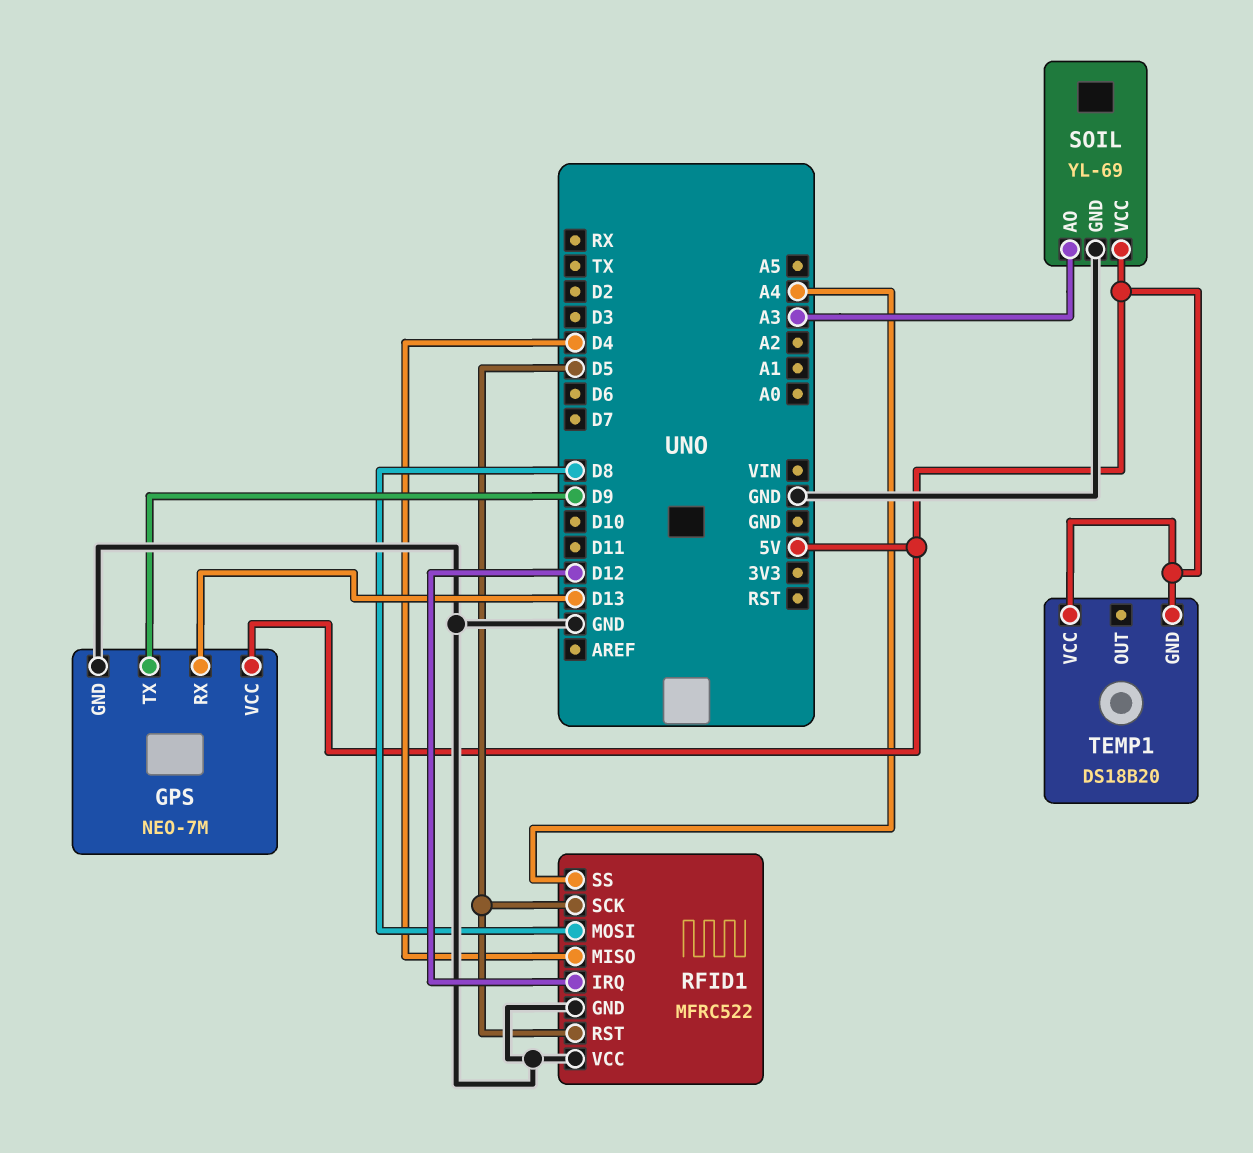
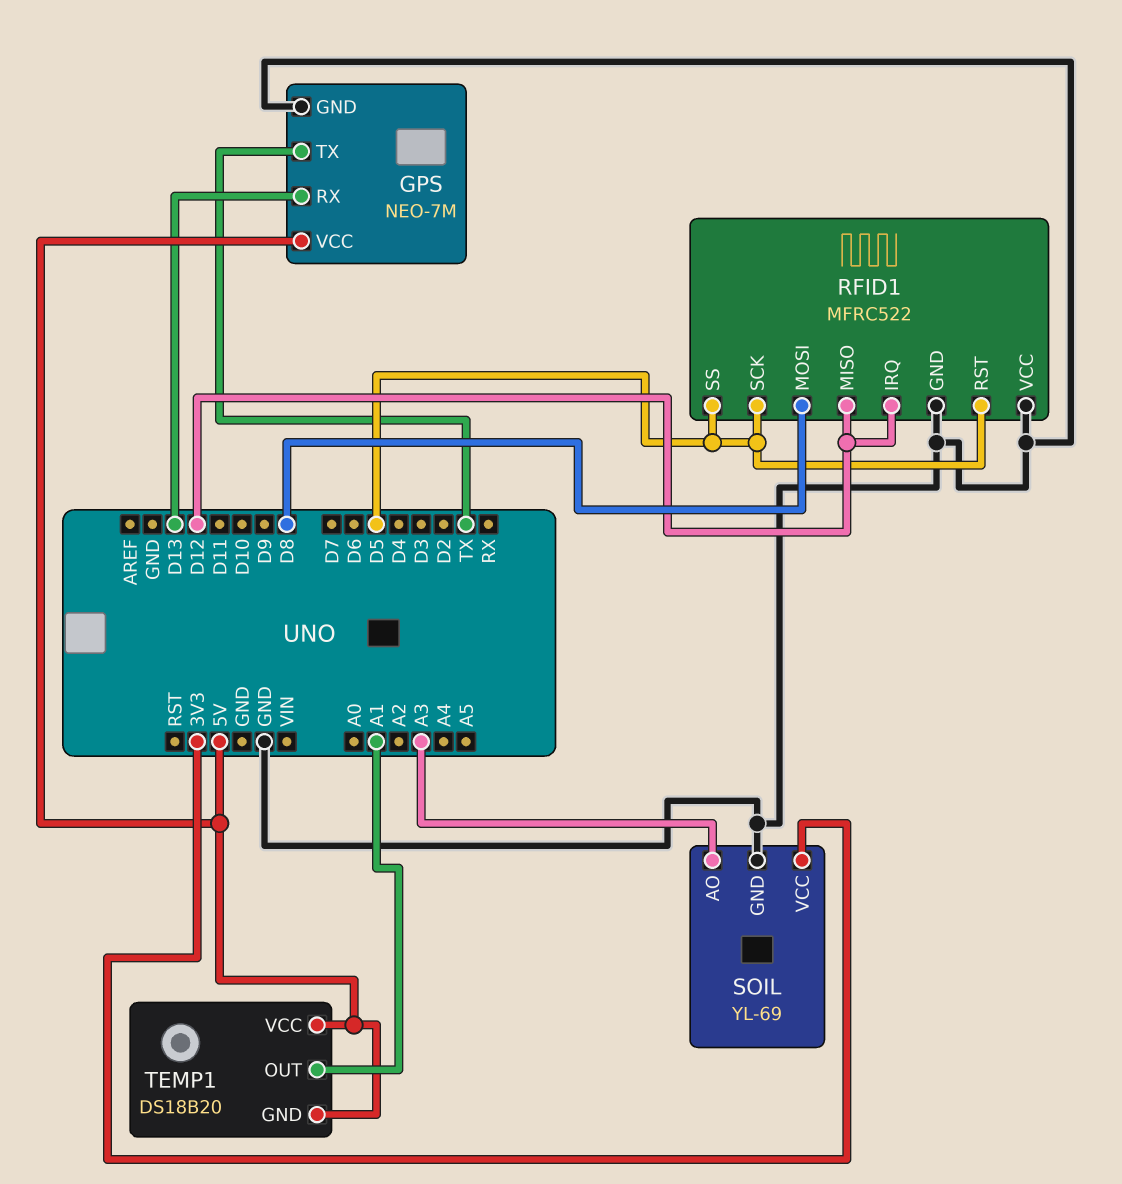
GPS pin TX: D9 -> TX
RFID1 pin MISO: D4 -> D12
RFID1 pin SS: A4 -> D5
SOIL pin VCC: 5V -> 3V3
TEMP1 pin OUT: none -> A1

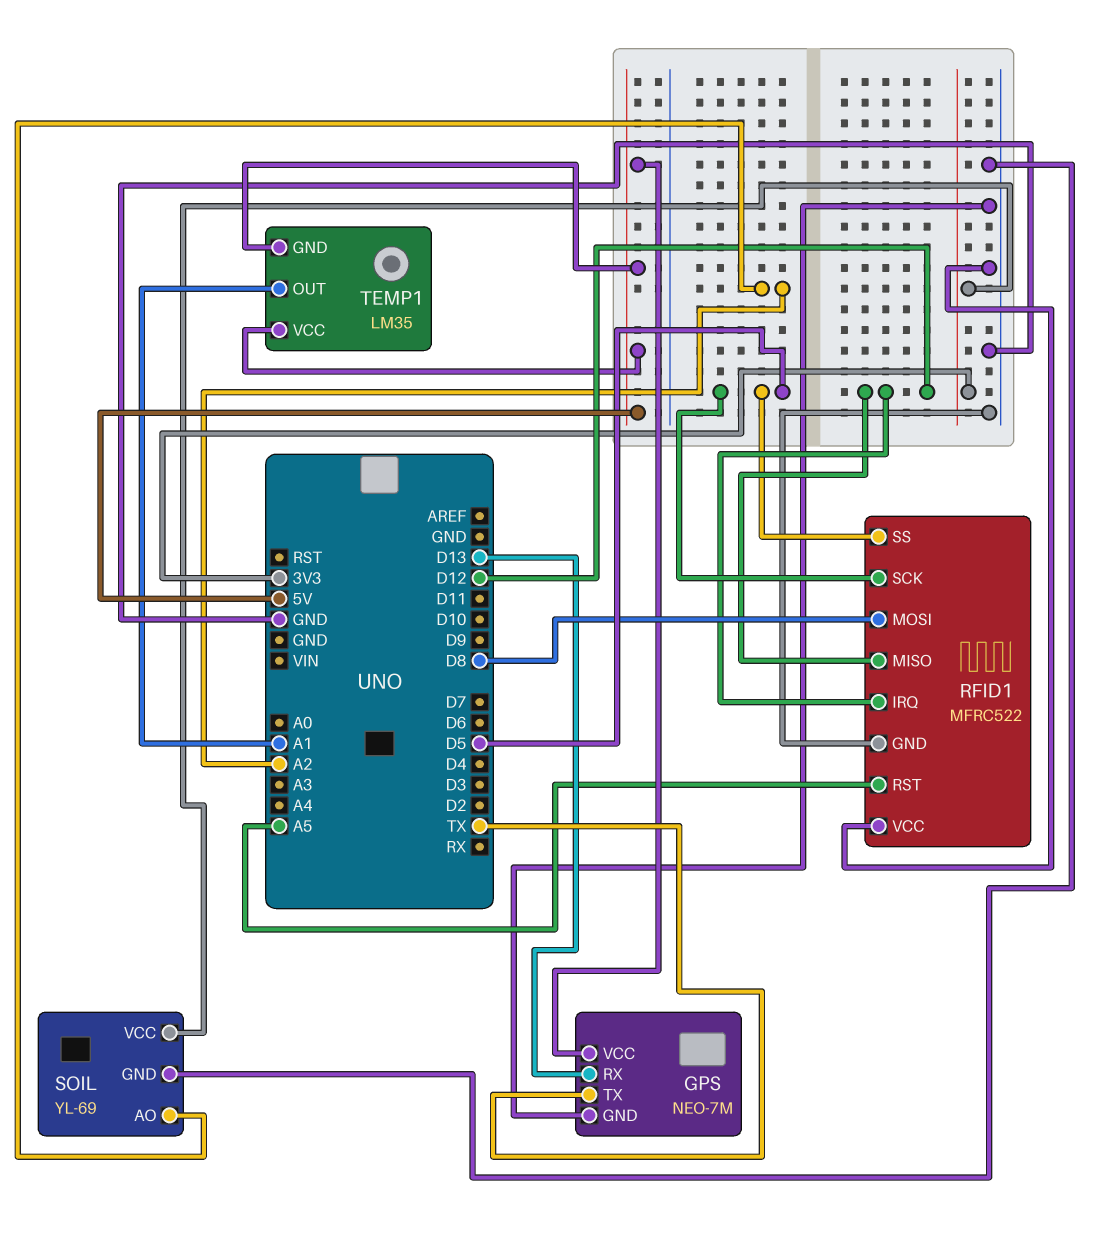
RFID1 pin RST: D5 -> A5
SOIL pin AO: A3 -> A2
TEMP1: DS18B20 -> LM35

